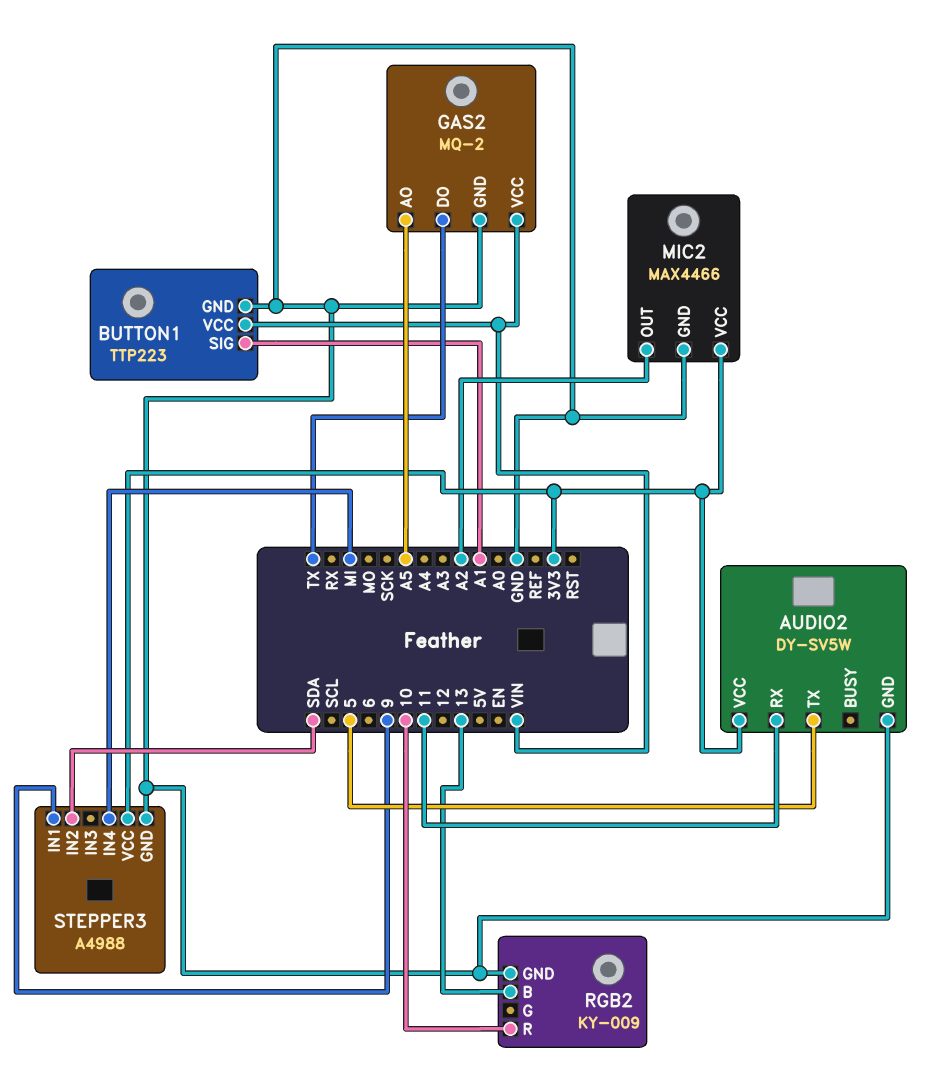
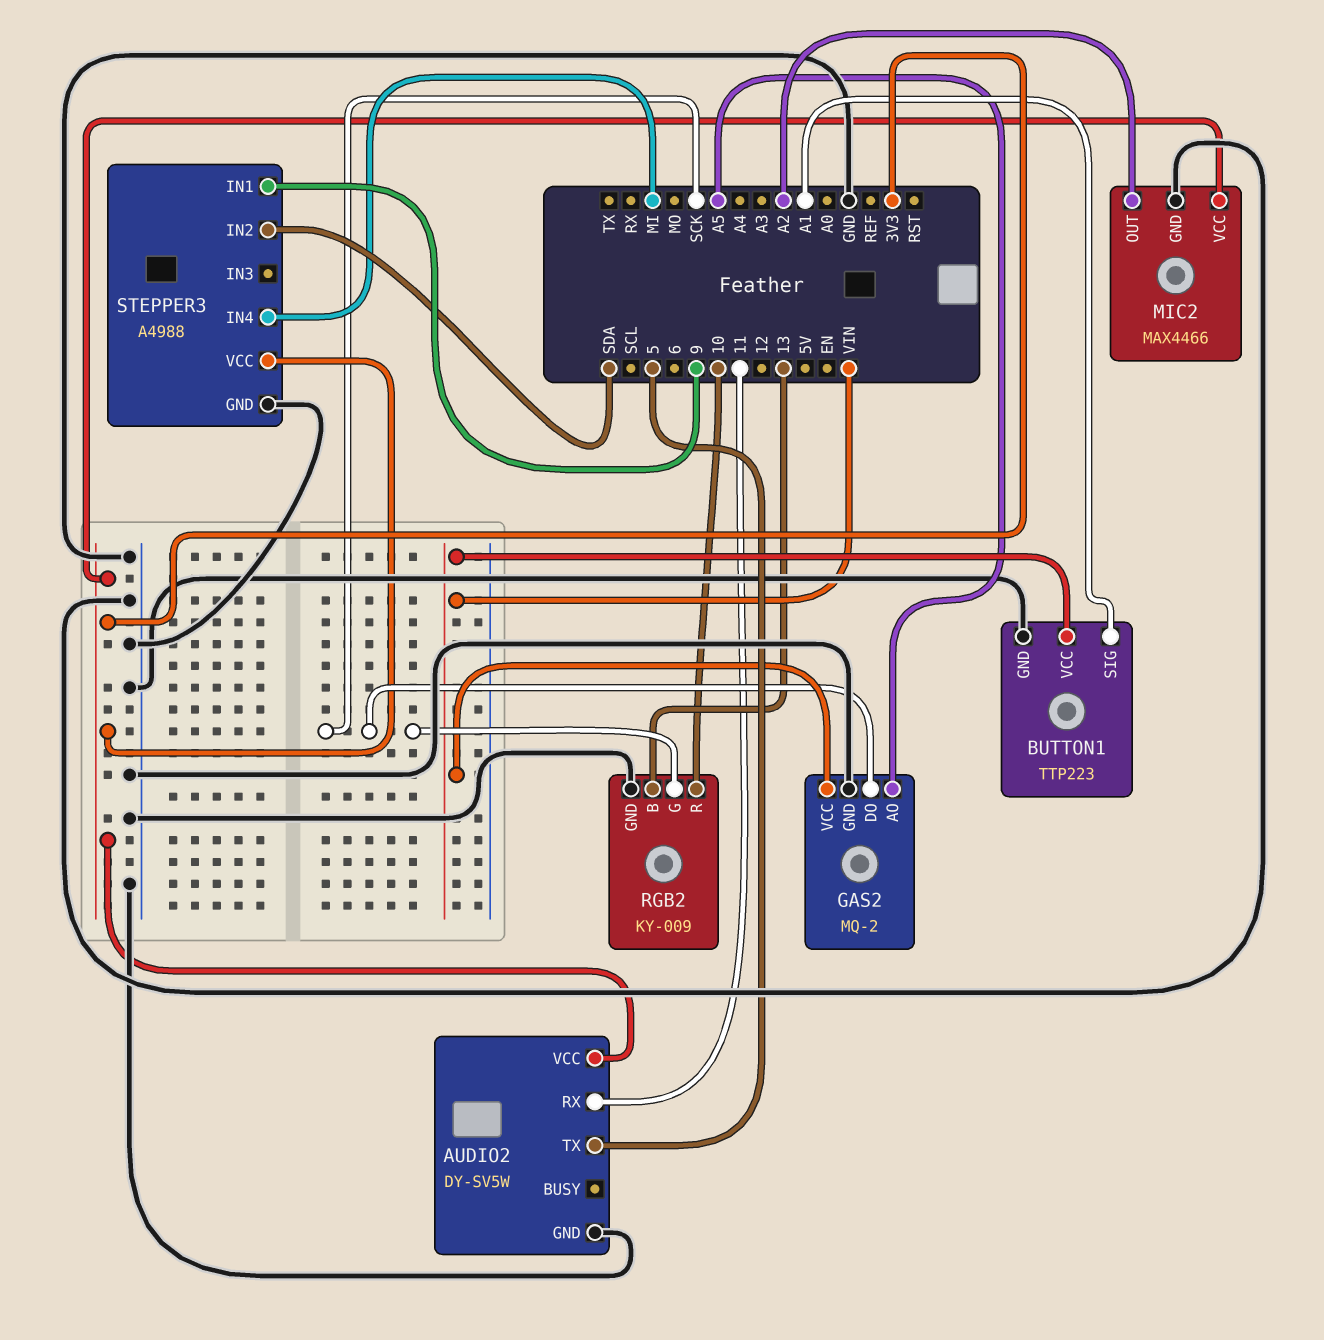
GAS2 pin DO: TX -> SCK
RGB2 pin G: none -> SCK

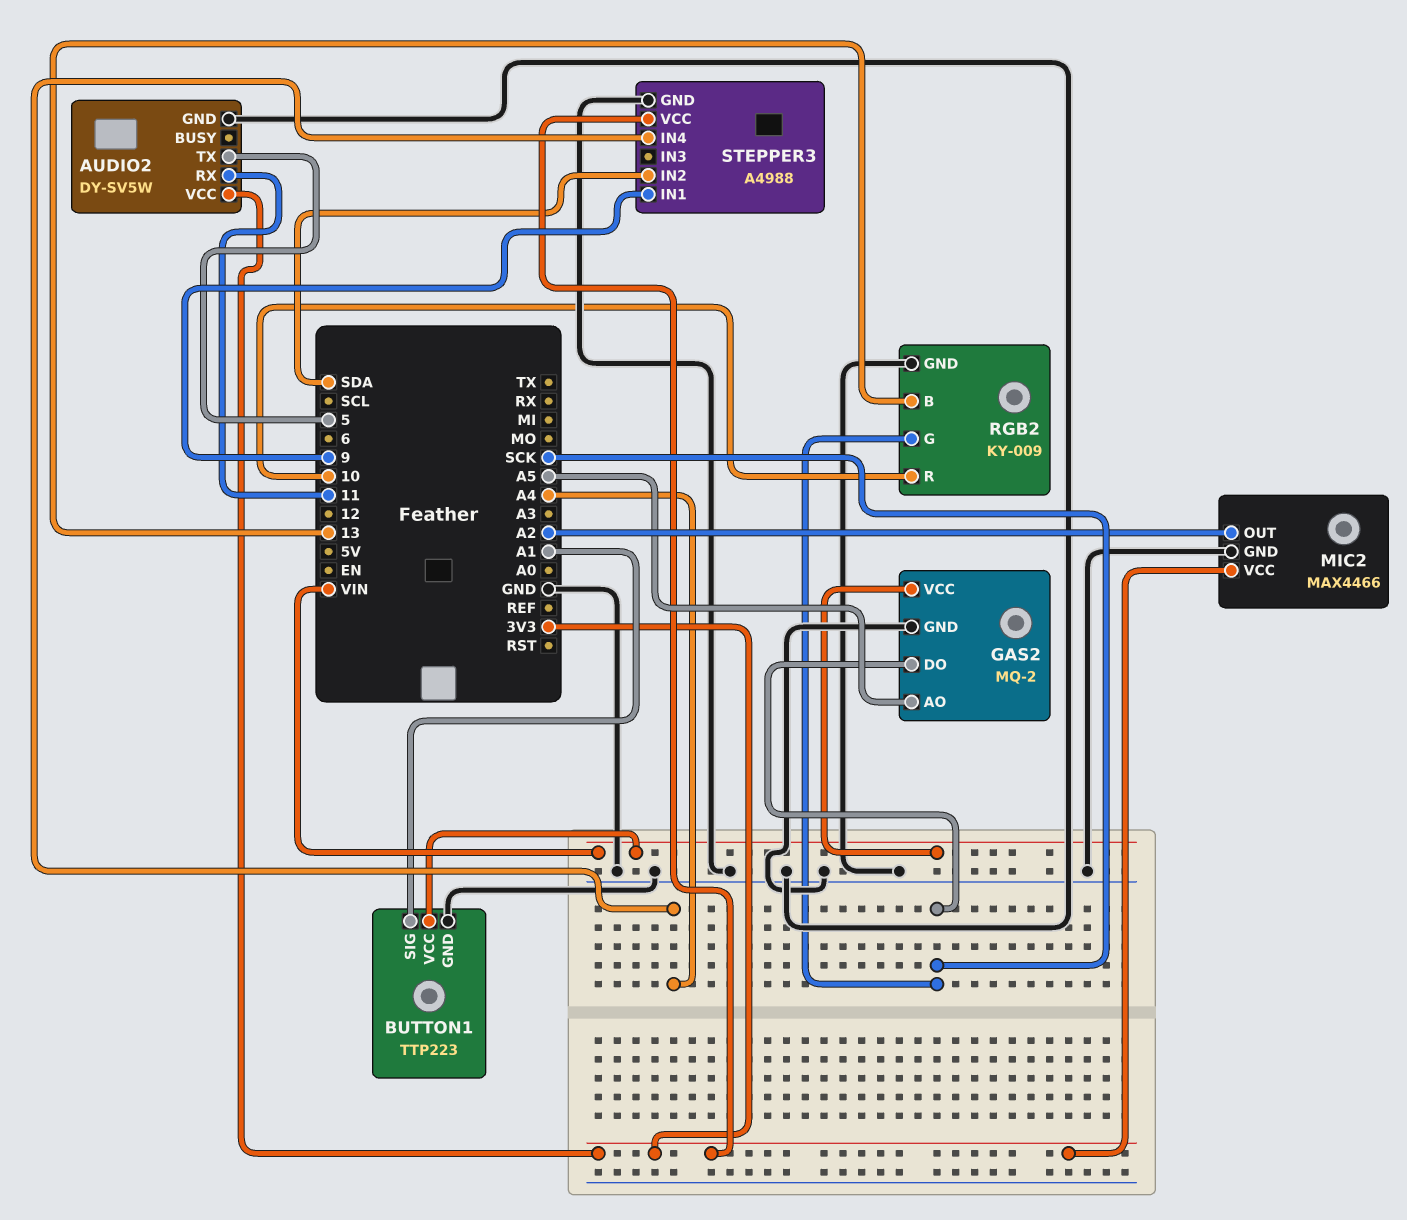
STEPPER3 pin IN4: MI -> A4

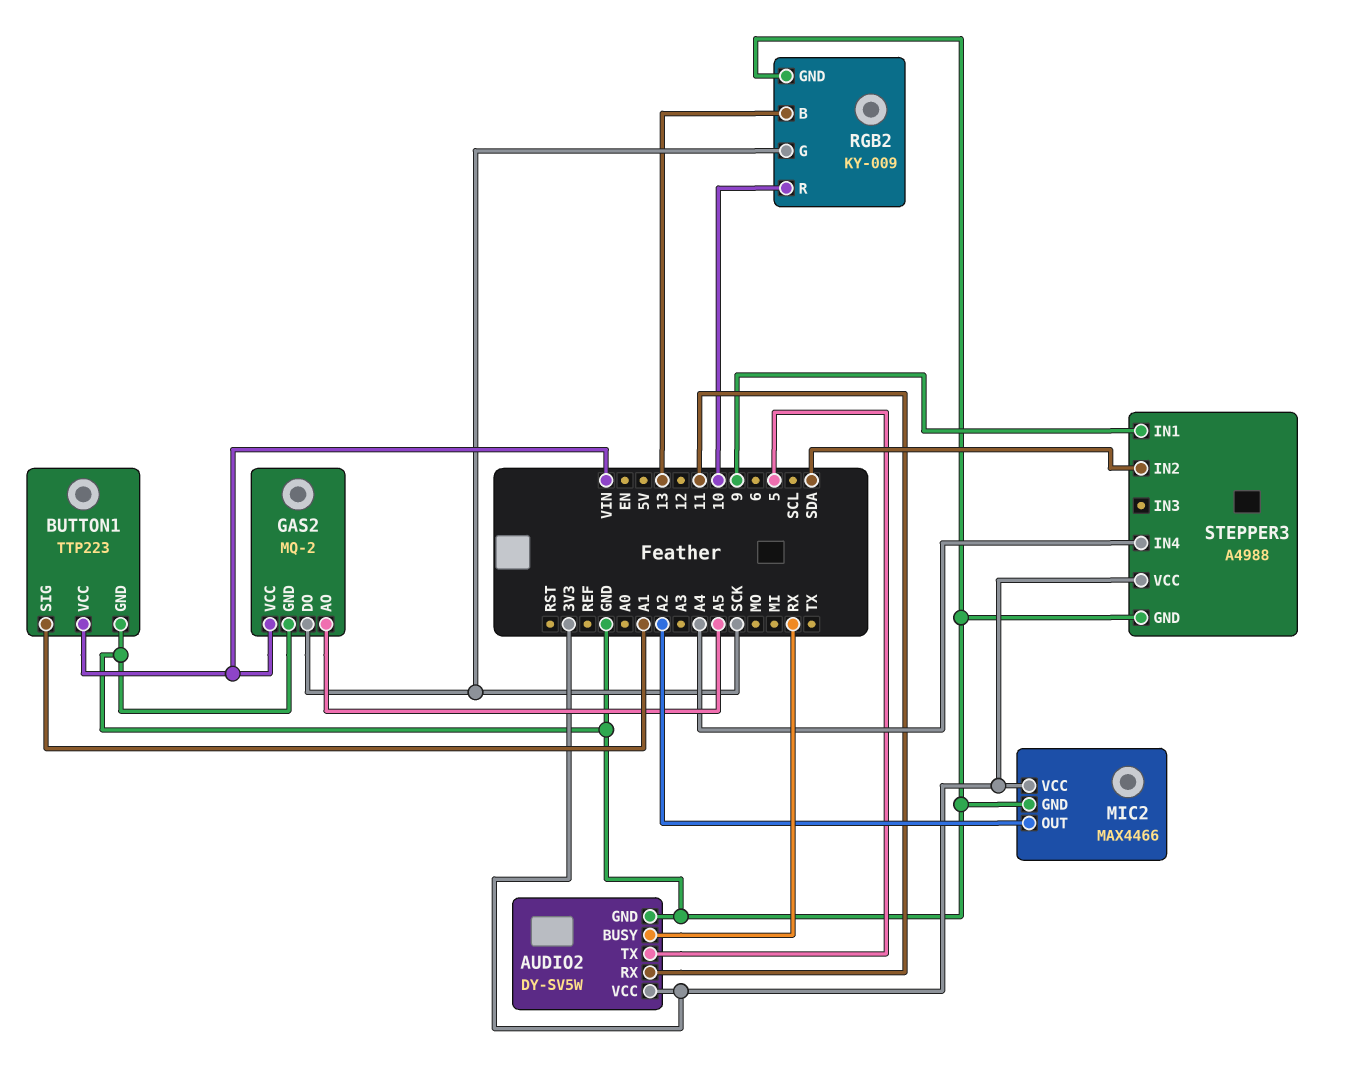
AUDIO2 pin BUSY: none -> RX

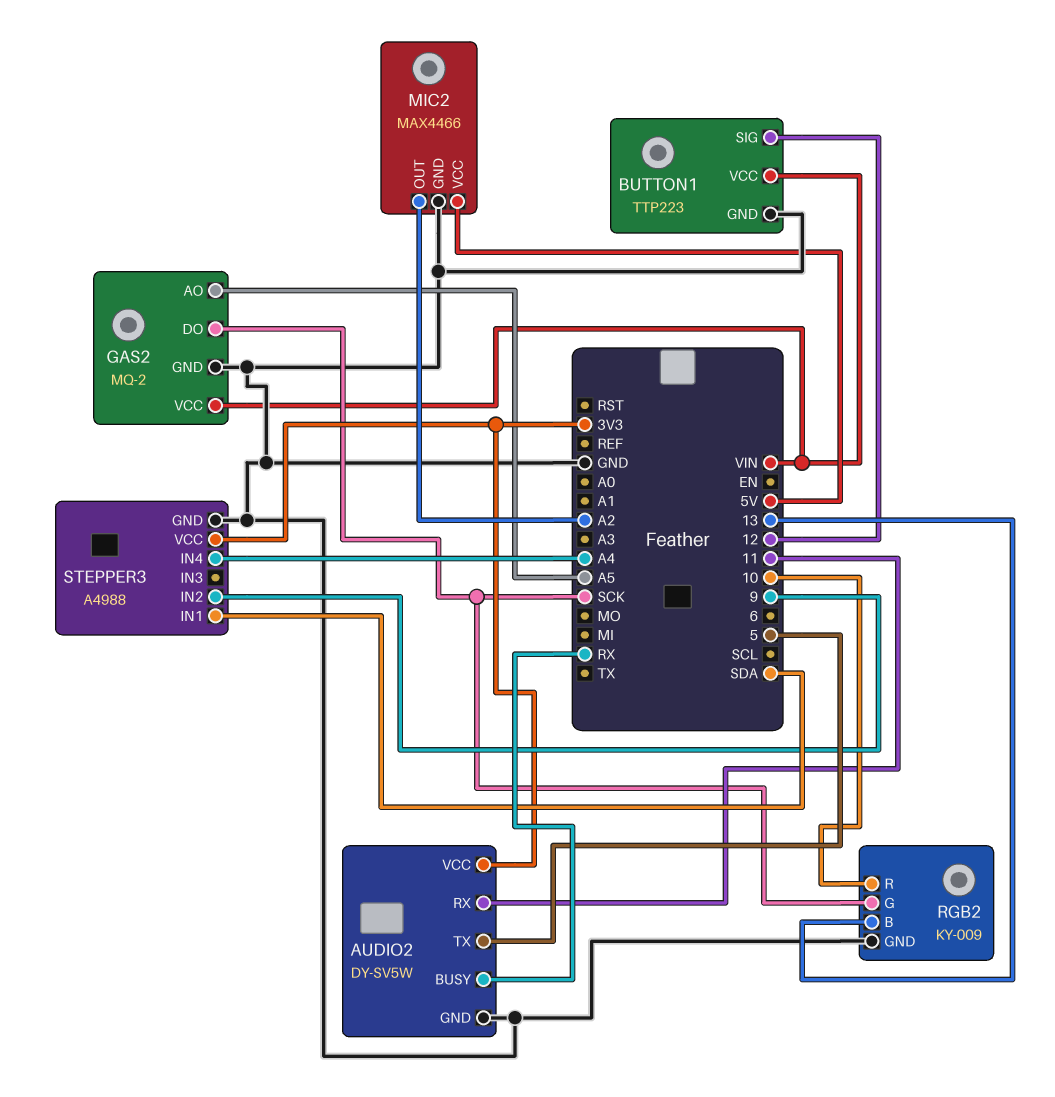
BUTTON1 pin SIG: A1 -> 12
MIC2 pin VCC: 3V3 -> 5V
STEPPER3 pin IN1: 9 -> SDA
STEPPER3 pin IN2: SDA -> 9

